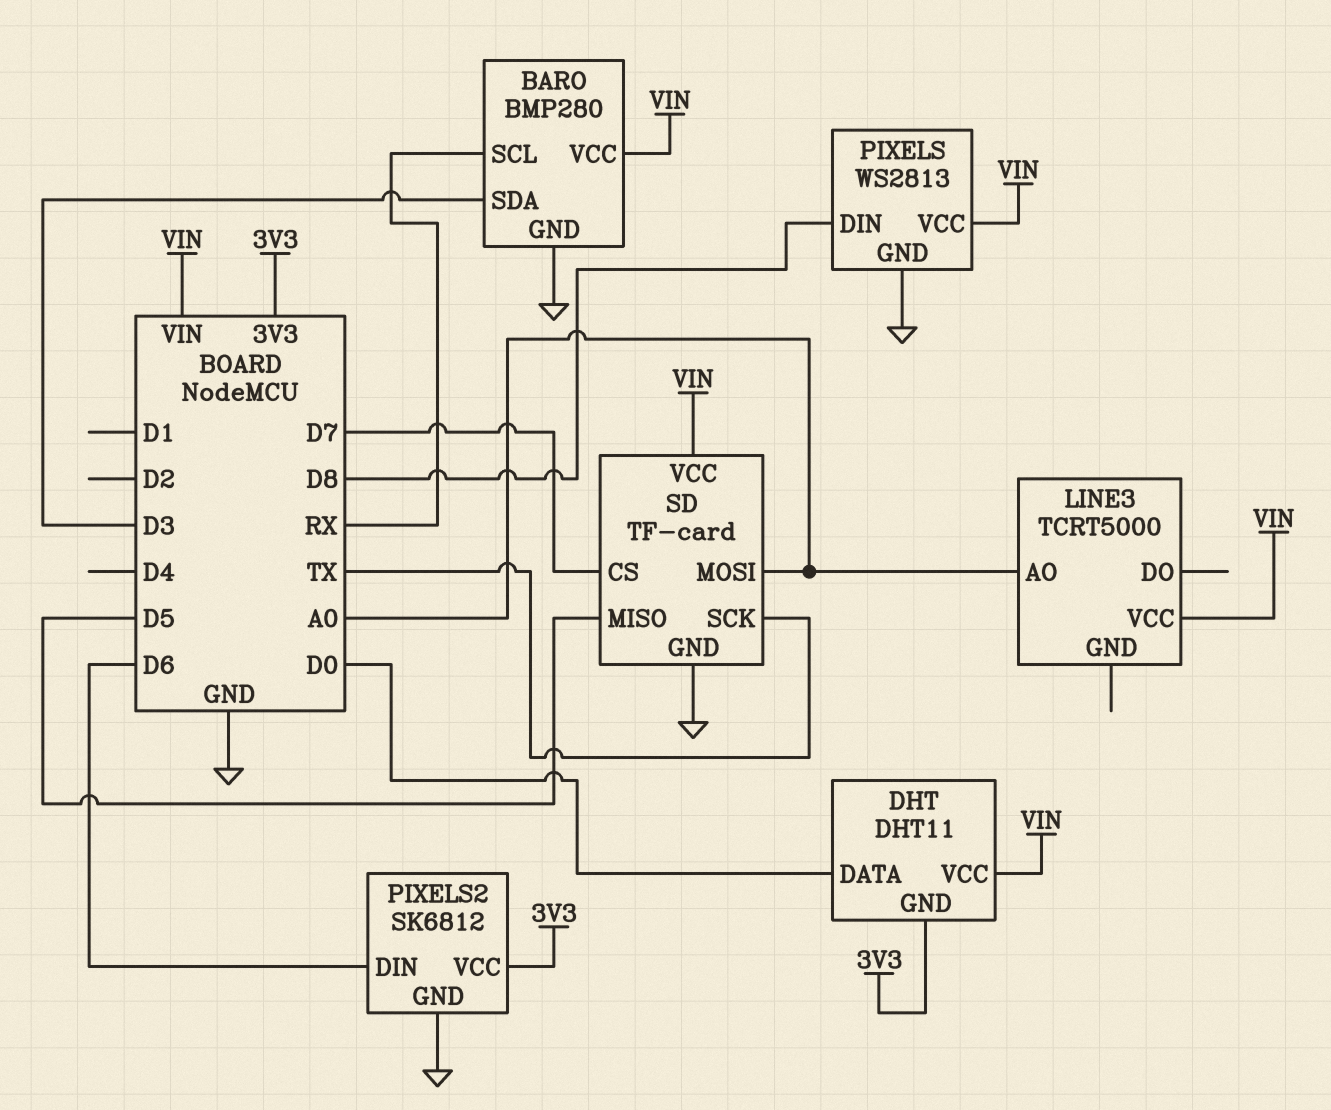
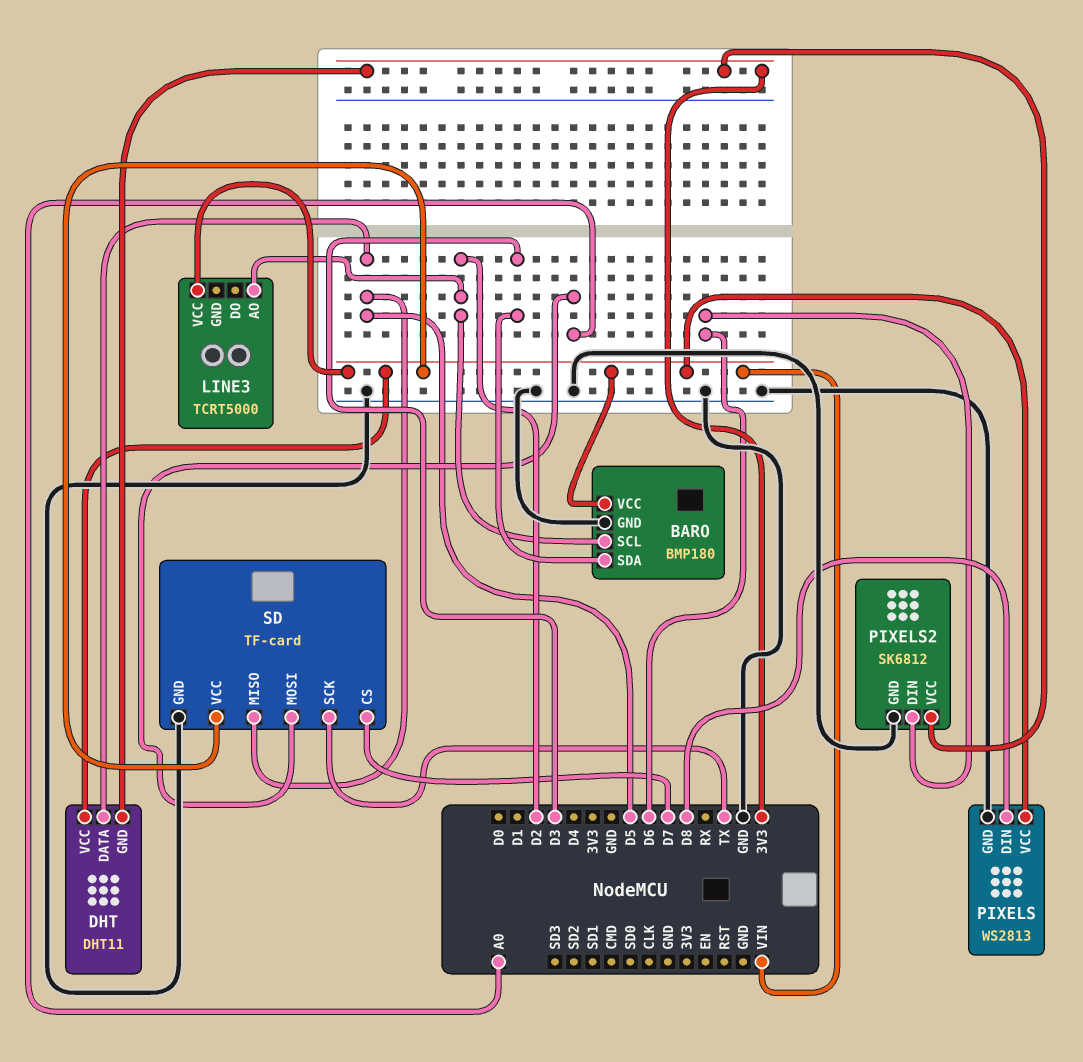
BARO: BMP280 -> BMP180
BARO pin SCL: RX -> D2
DHT pin DATA: D0 -> D5
LINE3 pin AO: A0 -> D2

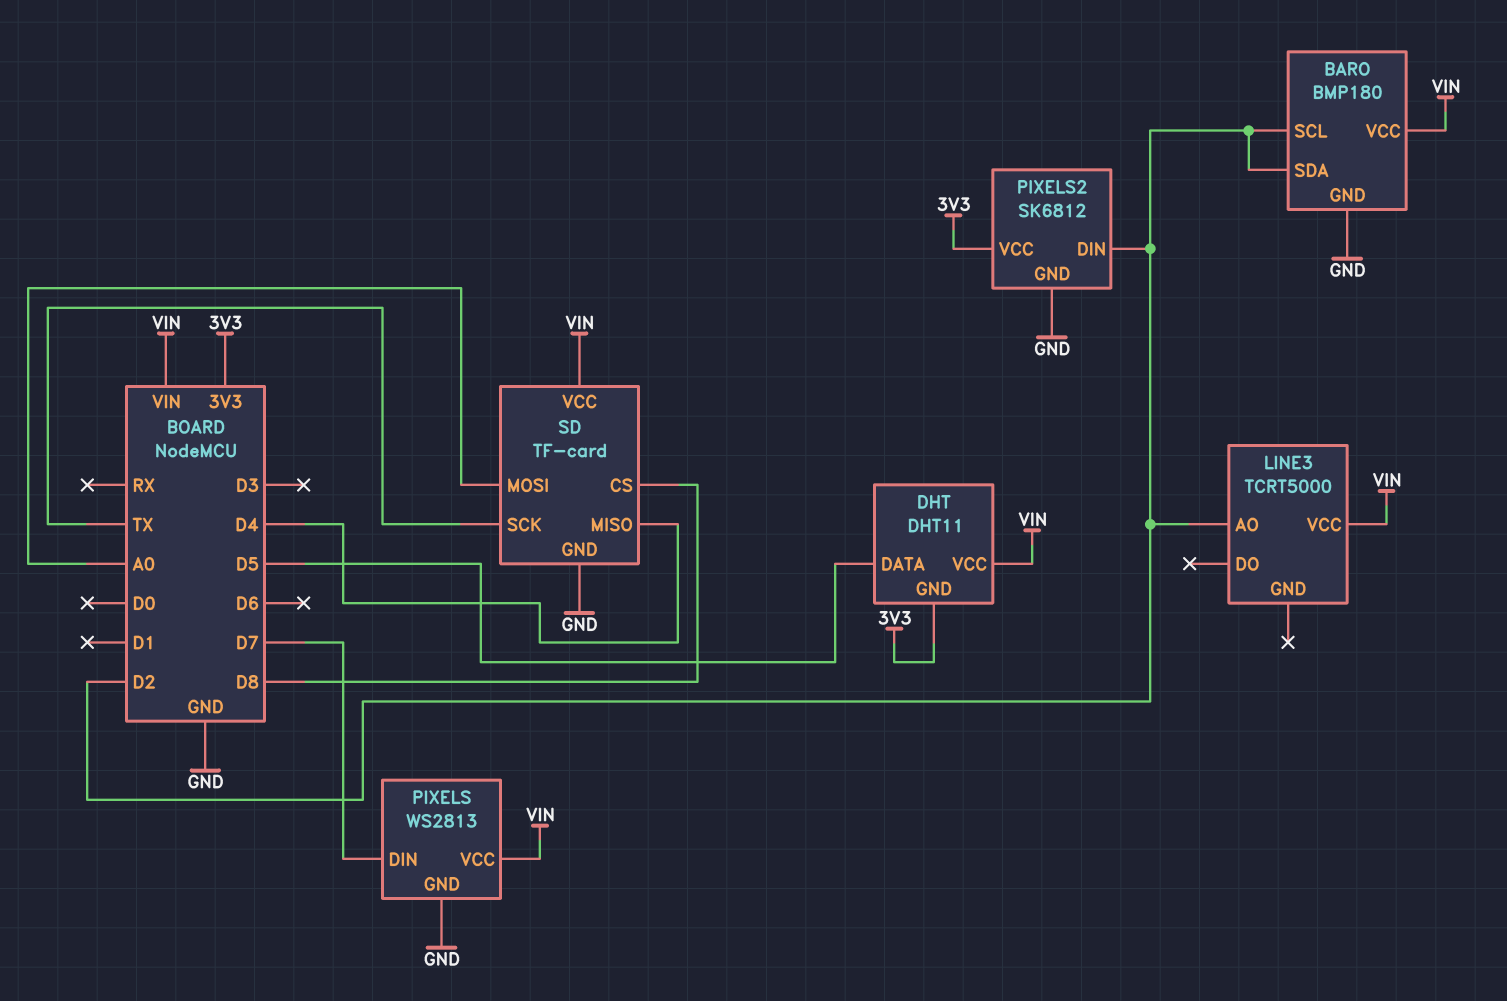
BARO pin SDA: D3 -> D2
PIXELS pin DIN: D8 -> D7
PIXELS2 pin DIN: D6 -> D2
SD pin CS: D7 -> D8
SD pin MISO: D5 -> D4

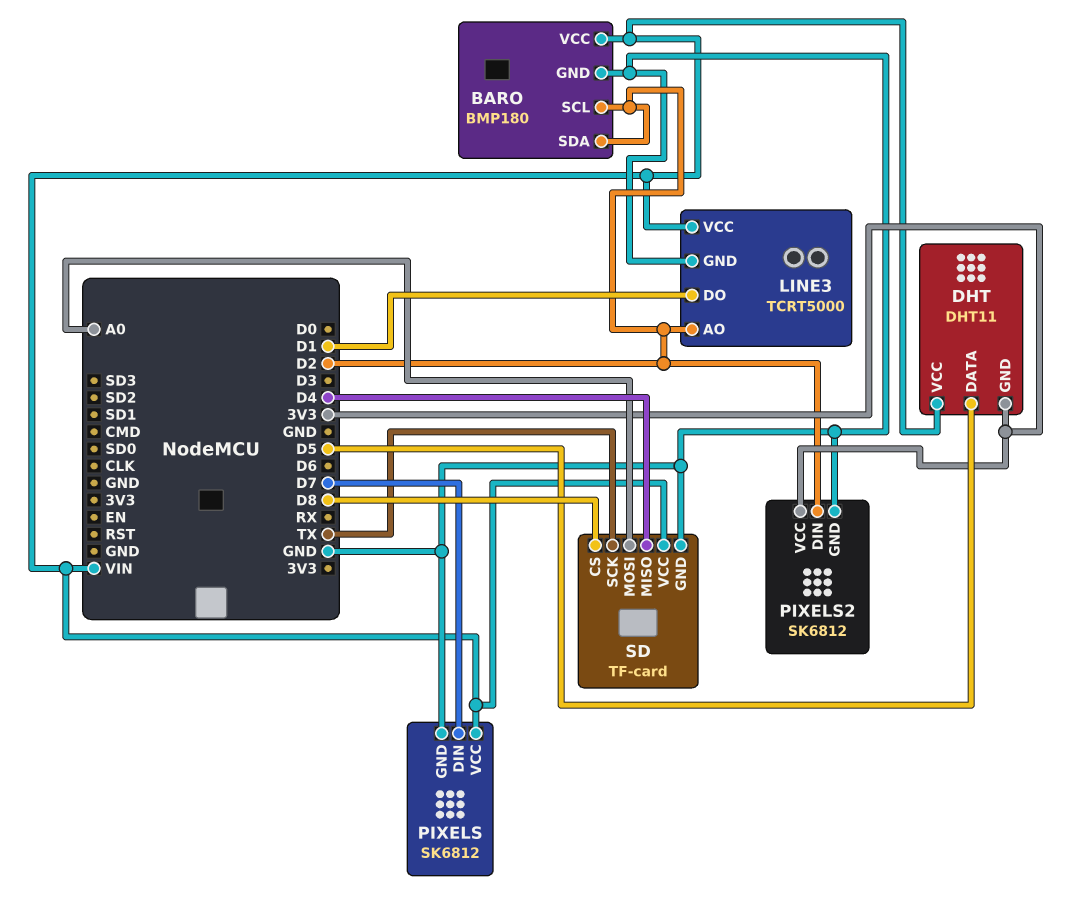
LINE3 pin DO: none -> D1
LINE3 pin GND: none -> GND
PIXELS: WS2813 -> SK6812

